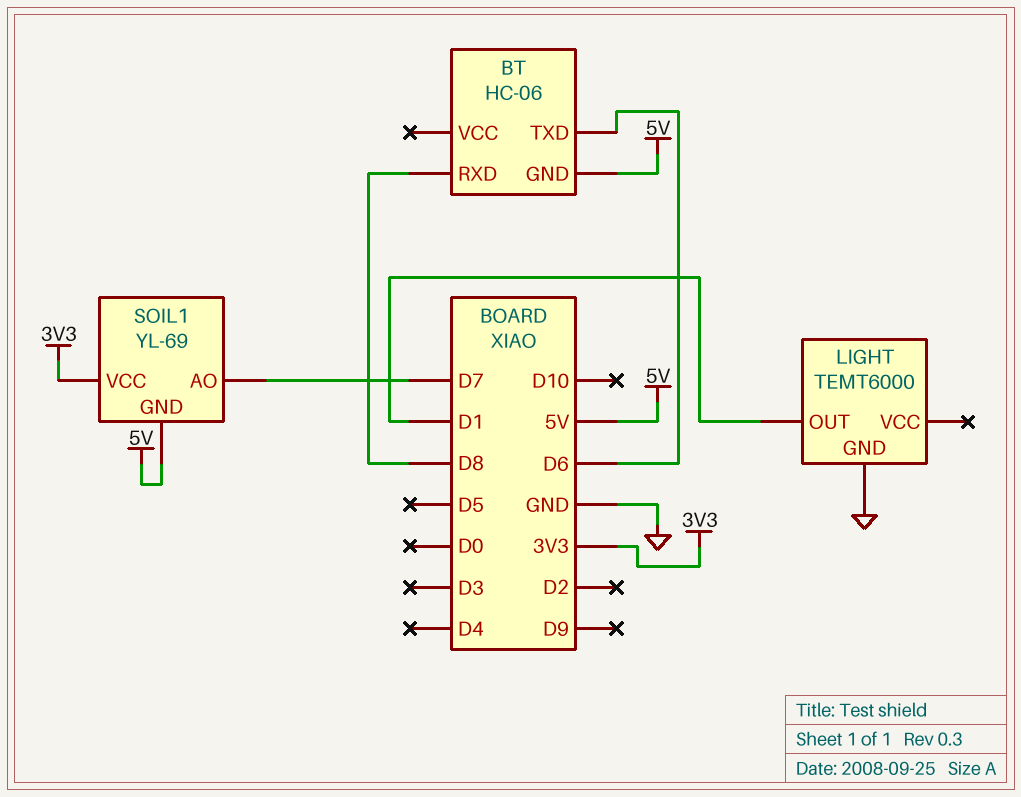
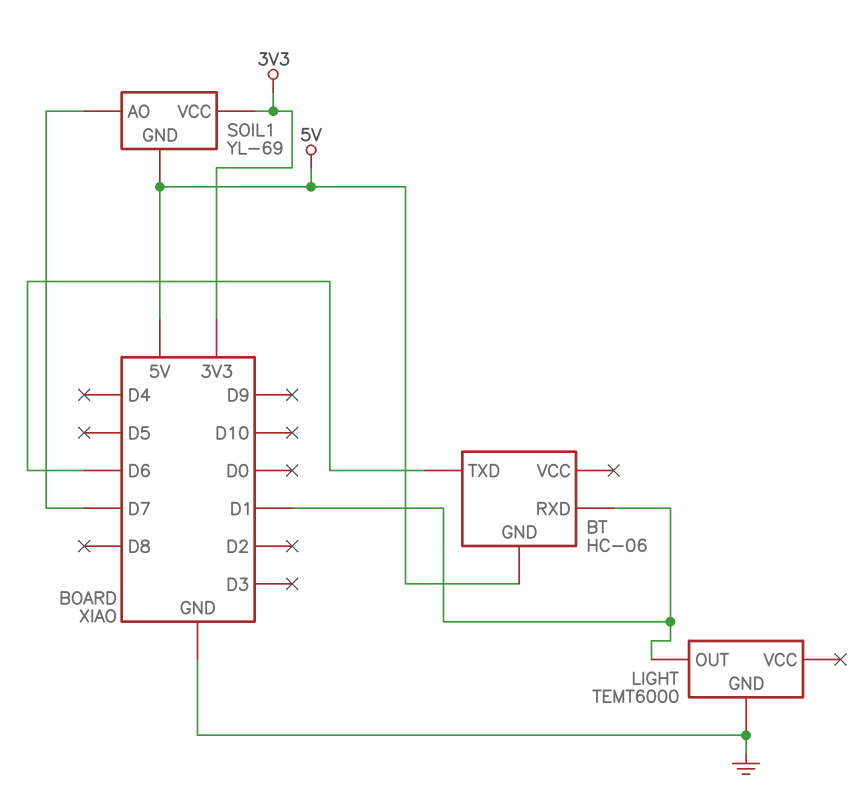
BT pin RXD: D8 -> D1

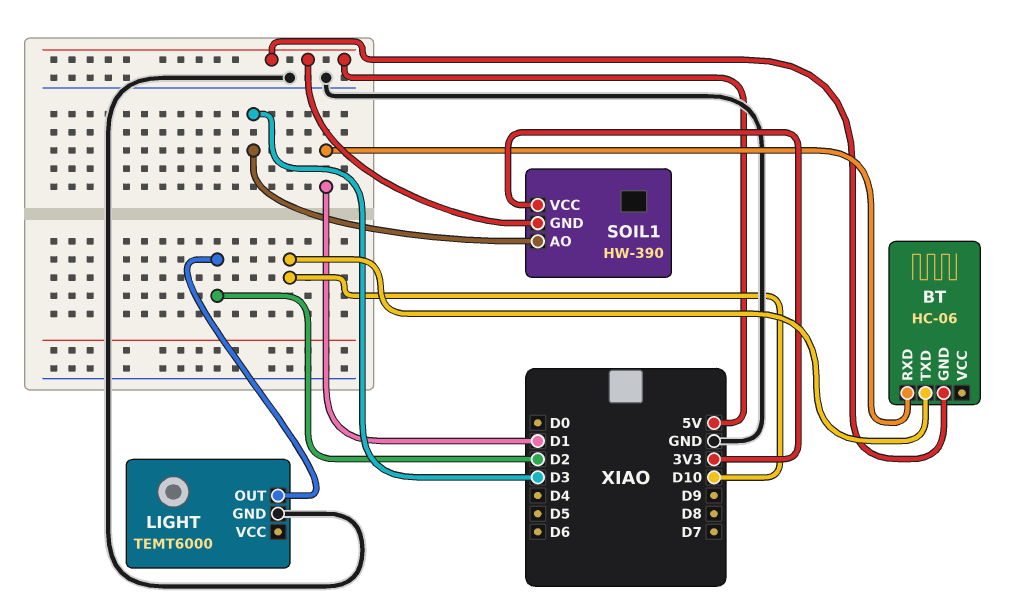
BT pin TXD: D6 -> D10
LIGHT pin OUT: D1 -> D2
SOIL1: YL-69 -> HW-390
SOIL1 pin AO: D7 -> D3

